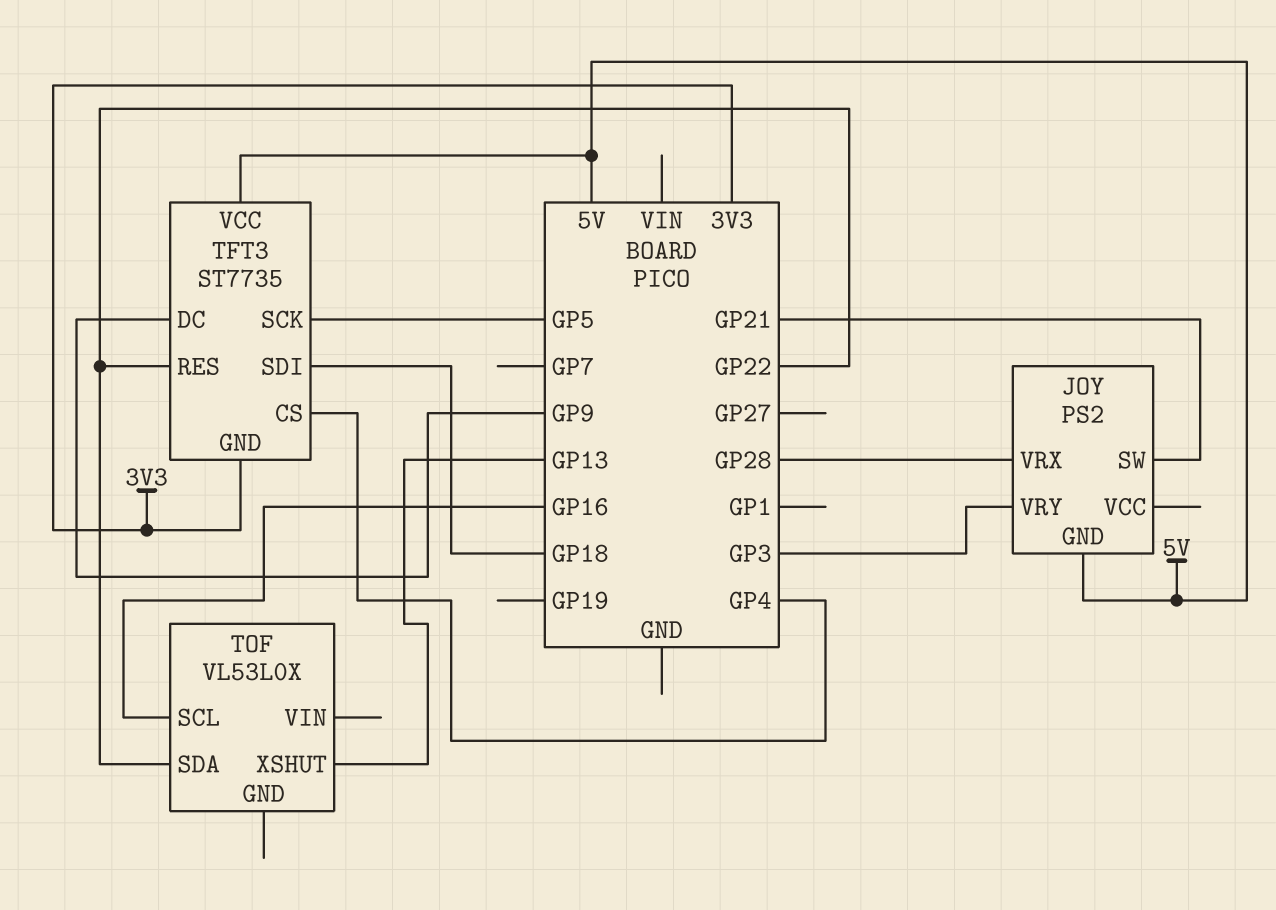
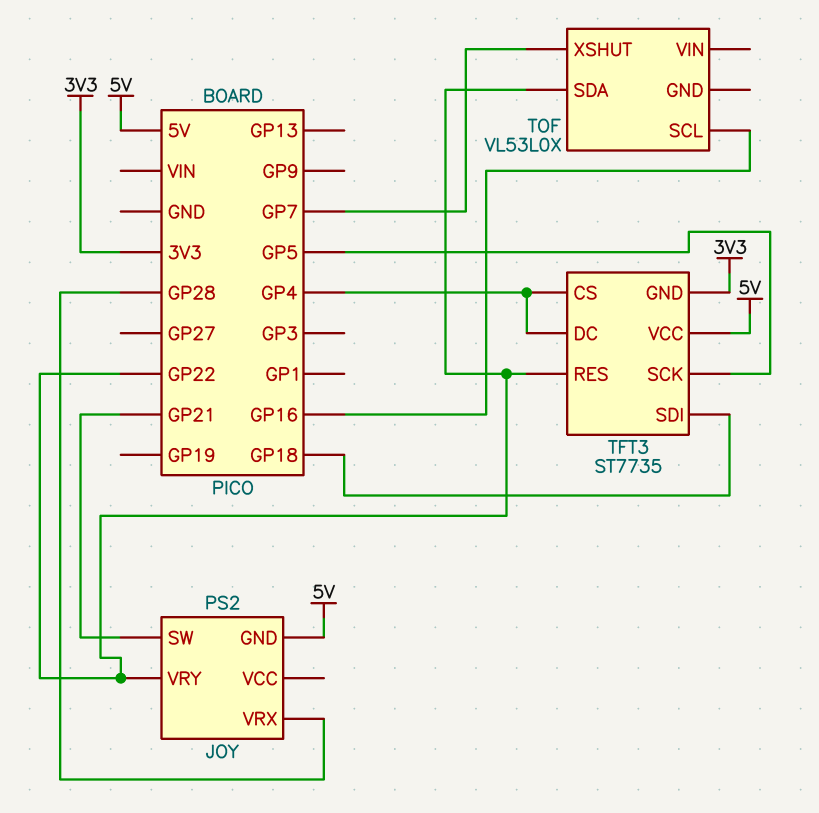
JOY pin VRY: GP3 -> GP22
TFT3 pin DC: GP9 -> GP4
TOF pin XSHUT: GP13 -> GP7

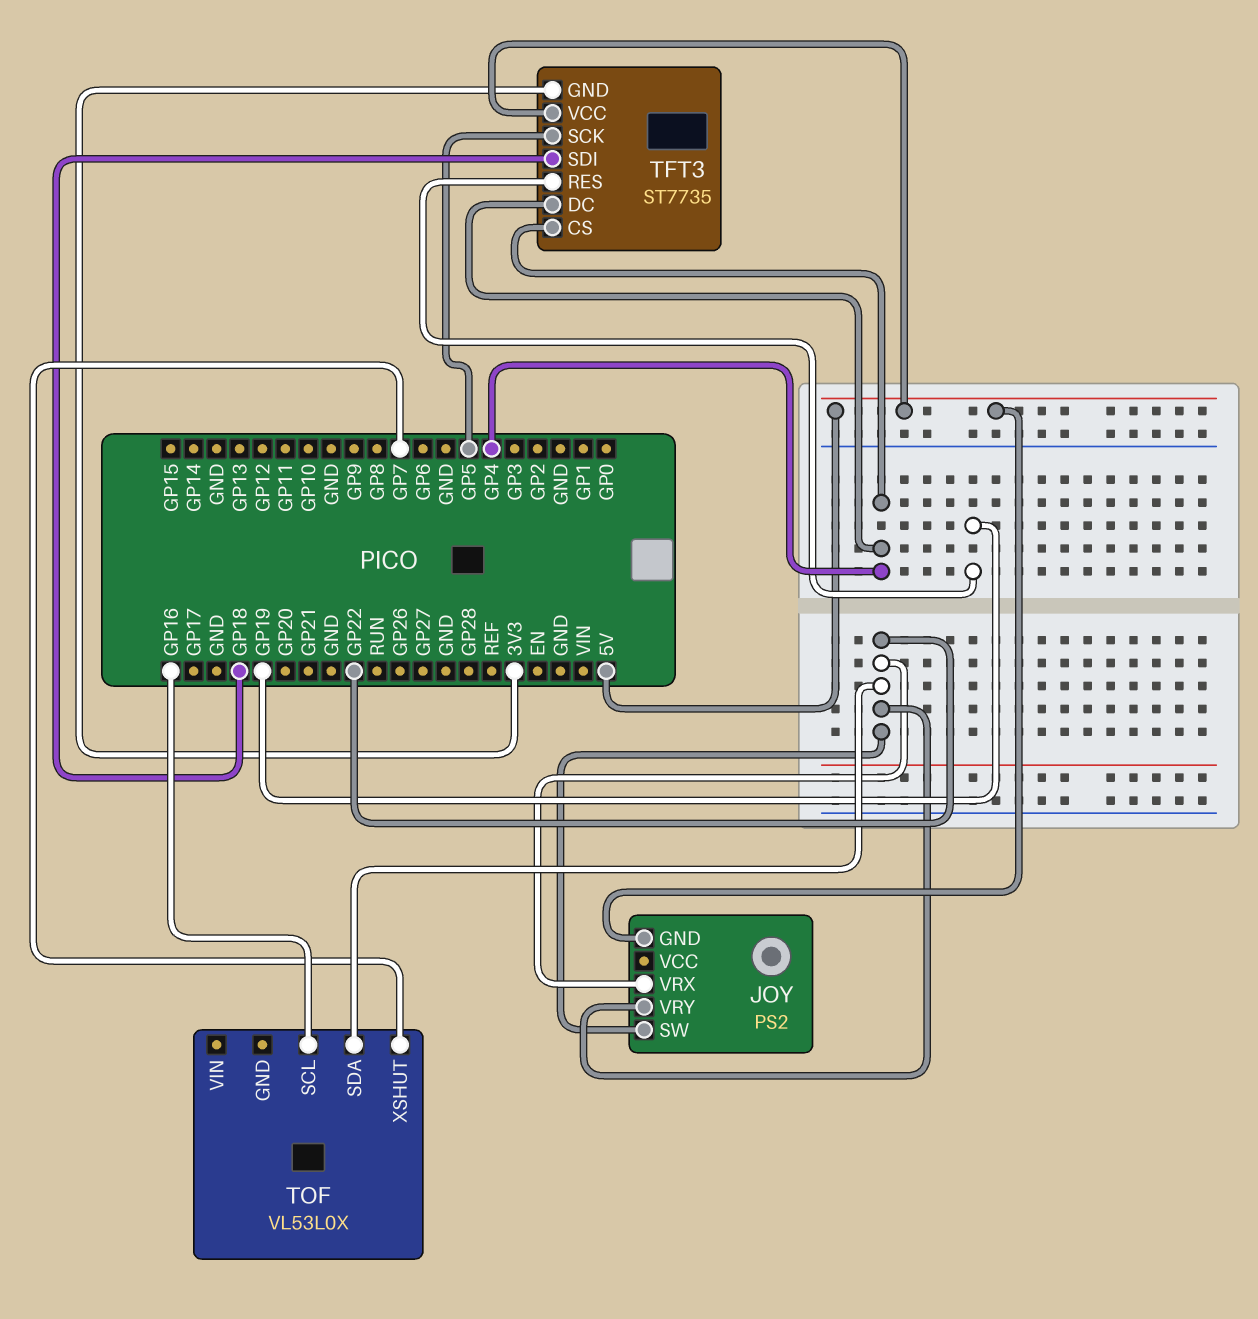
JOY pin SW: GP21 -> GP22
JOY pin VRX: GP28 -> GP22
TFT3 pin RES: GP22 -> GP19

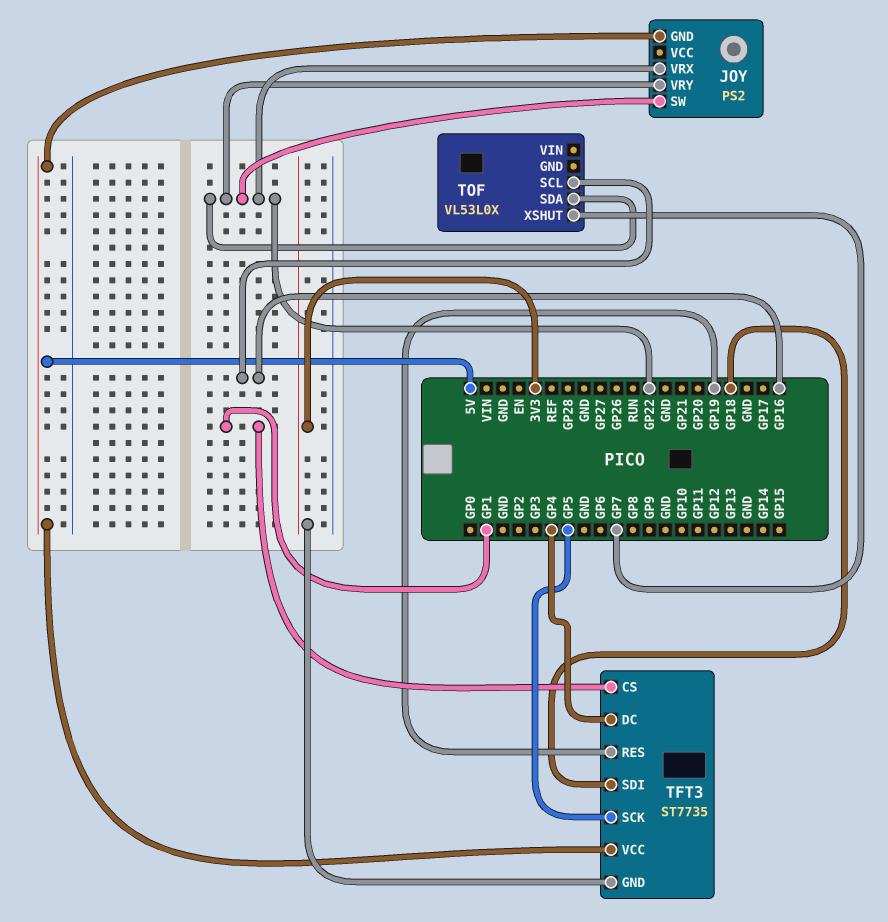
TFT3 pin CS: GP4 -> GP1

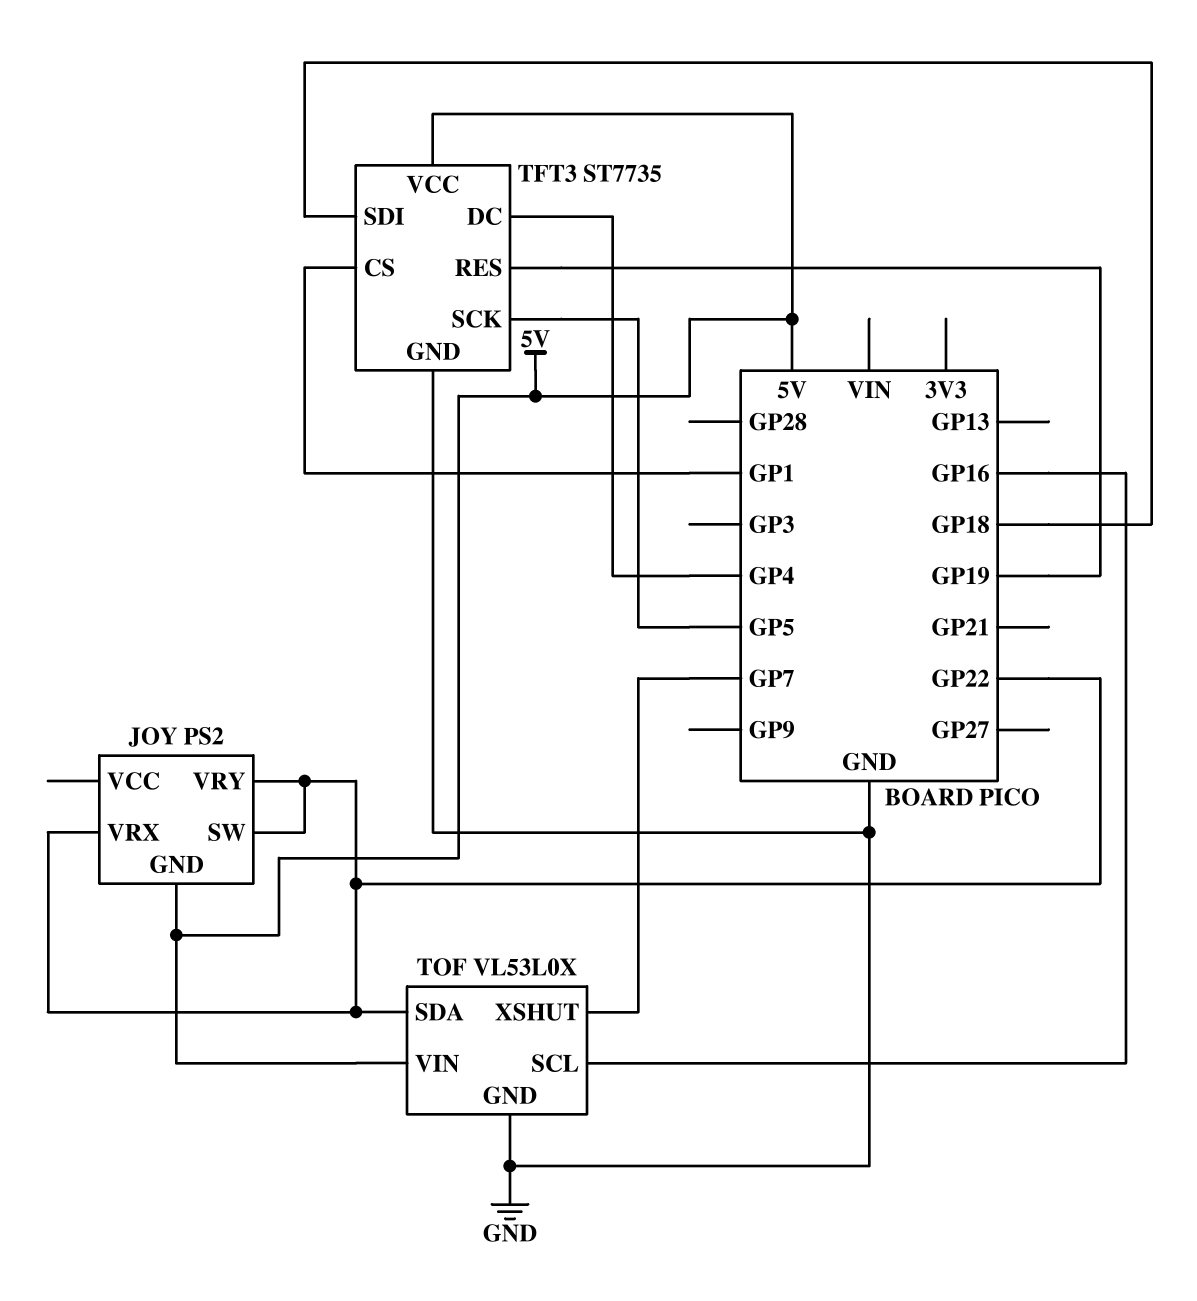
TFT3 pin GND: 3V3 -> GND
TOF pin GND: none -> GND
TOF pin VIN: none -> 5V

